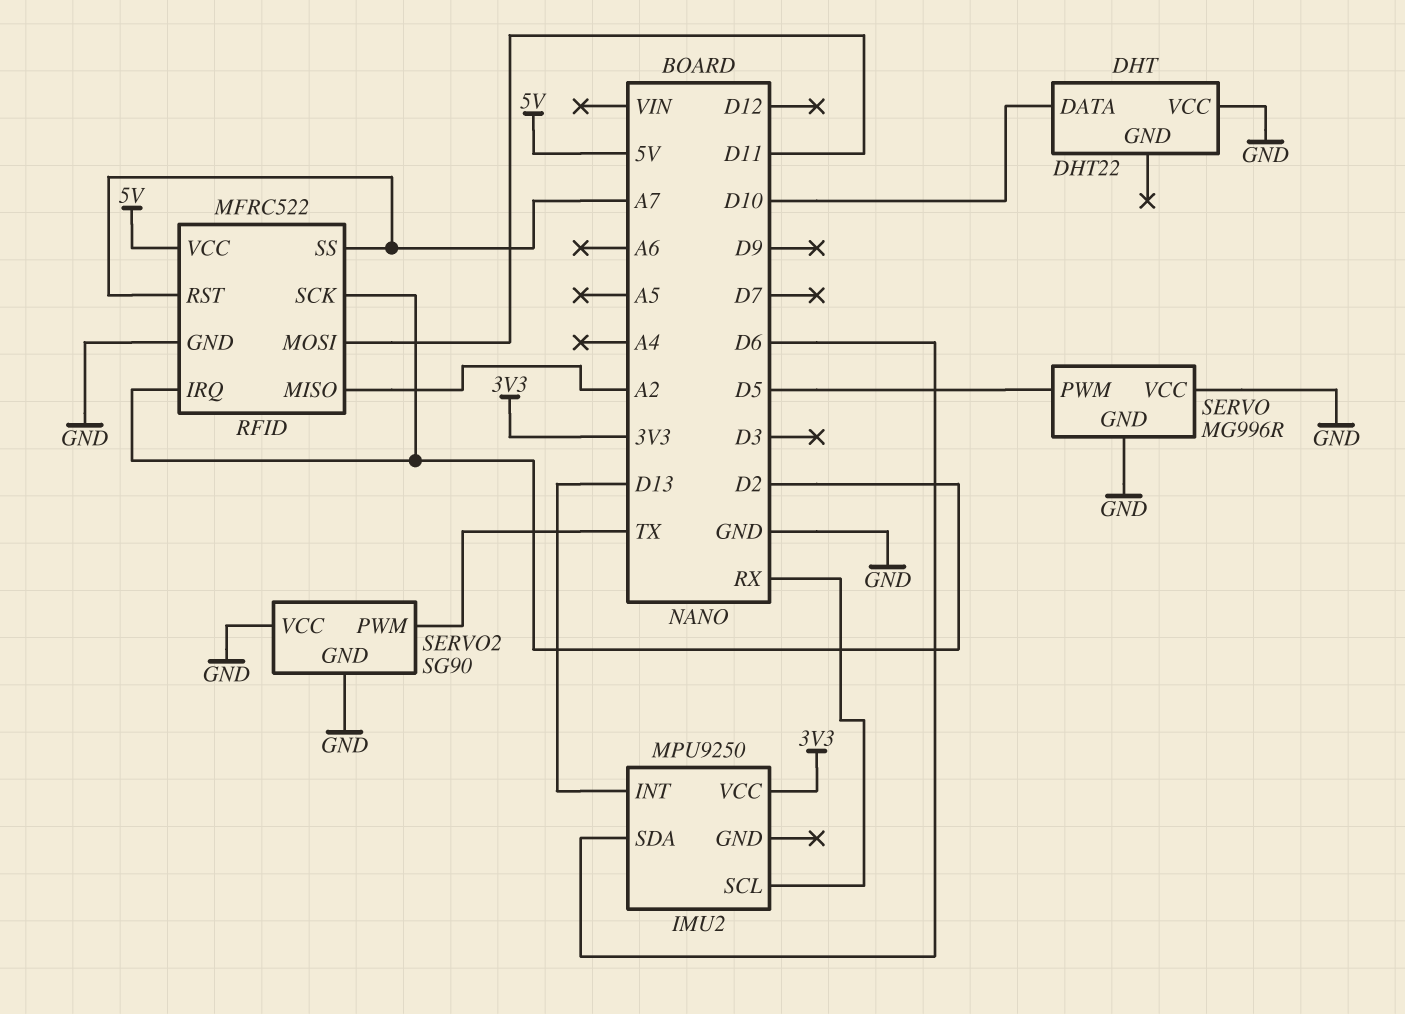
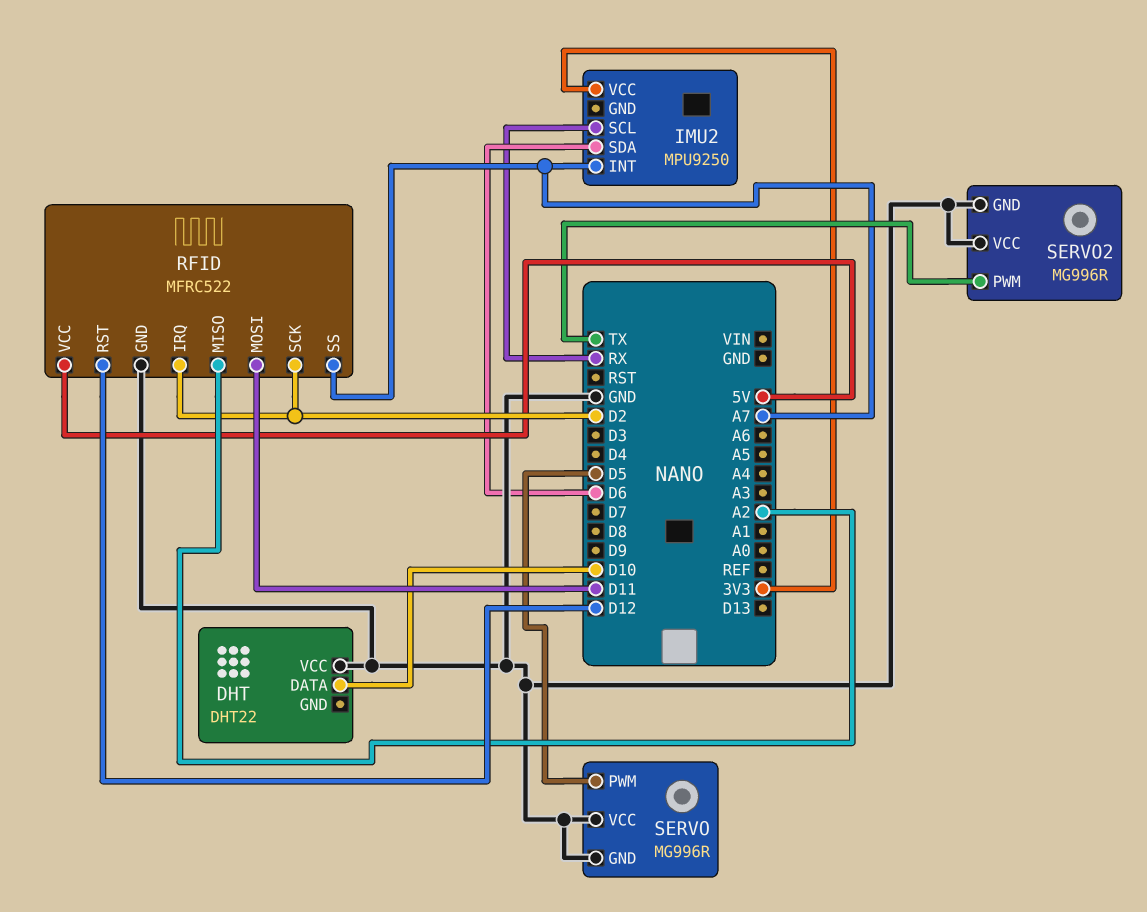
IMU2 pin INT: D13 -> A7
RFID pin RST: A7 -> D12
SERVO2: SG90 -> MG996R

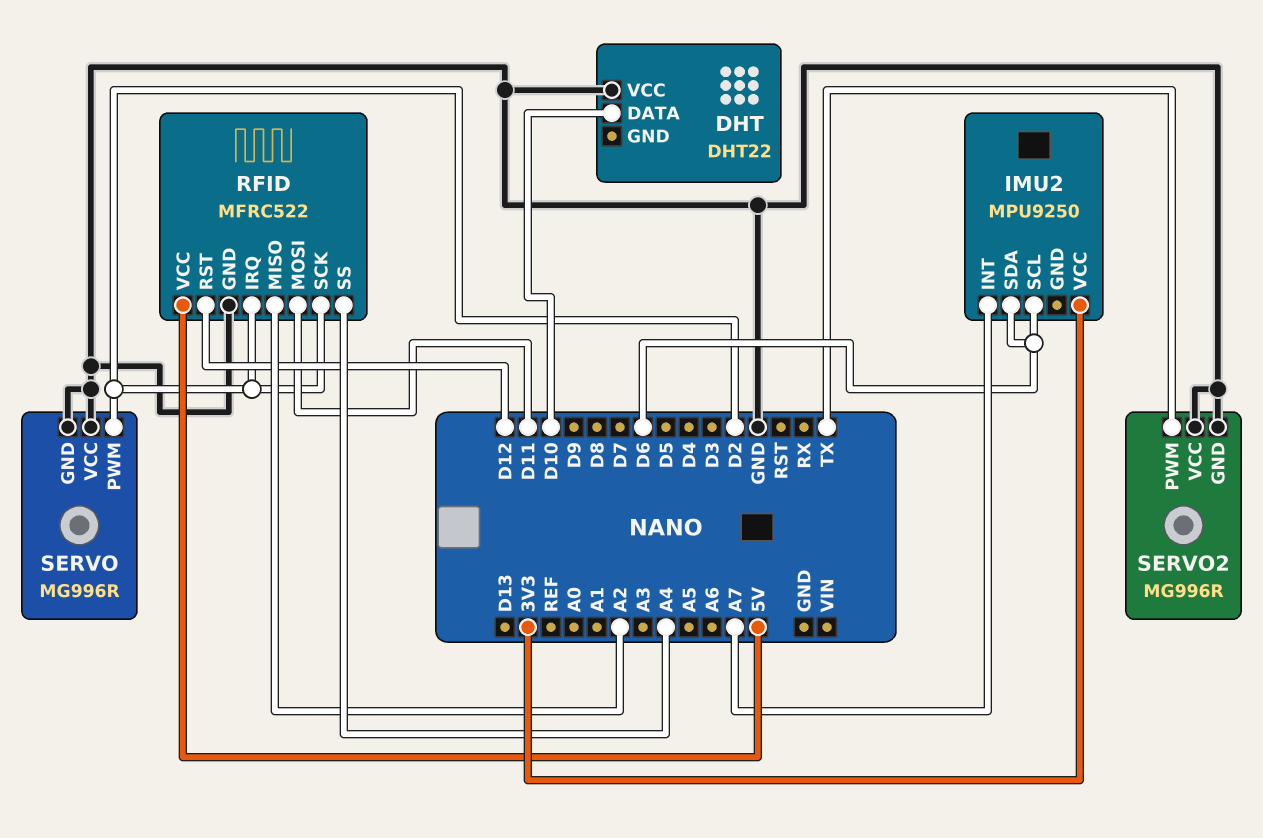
IMU2 pin SCL: RX -> D6
RFID pin SS: A7 -> A4
SERVO pin PWM: D5 -> D2

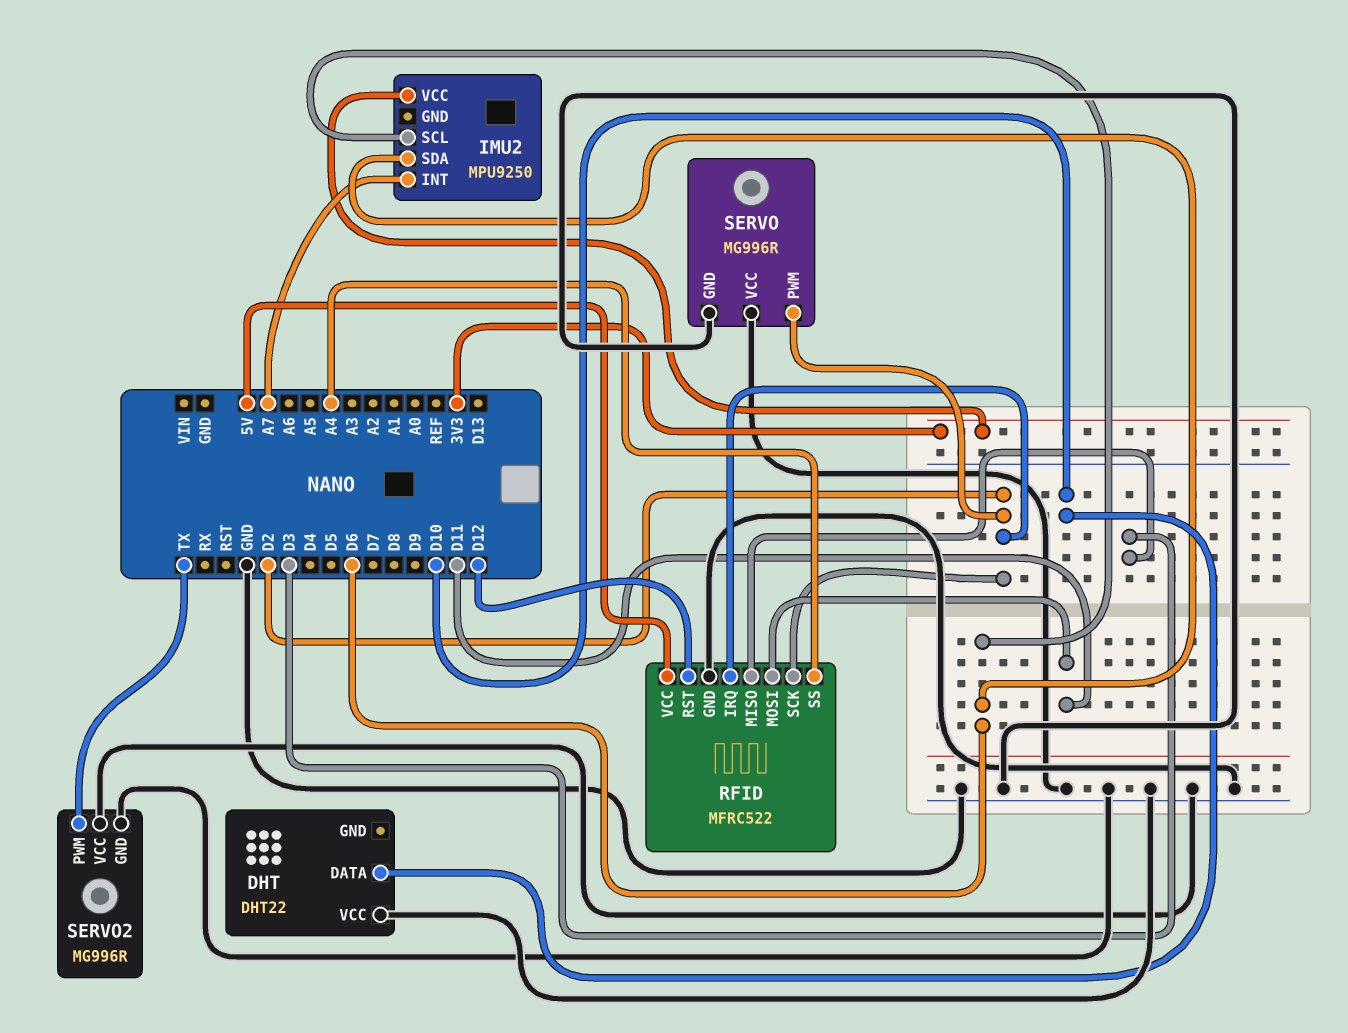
RFID pin MISO: A2 -> D3

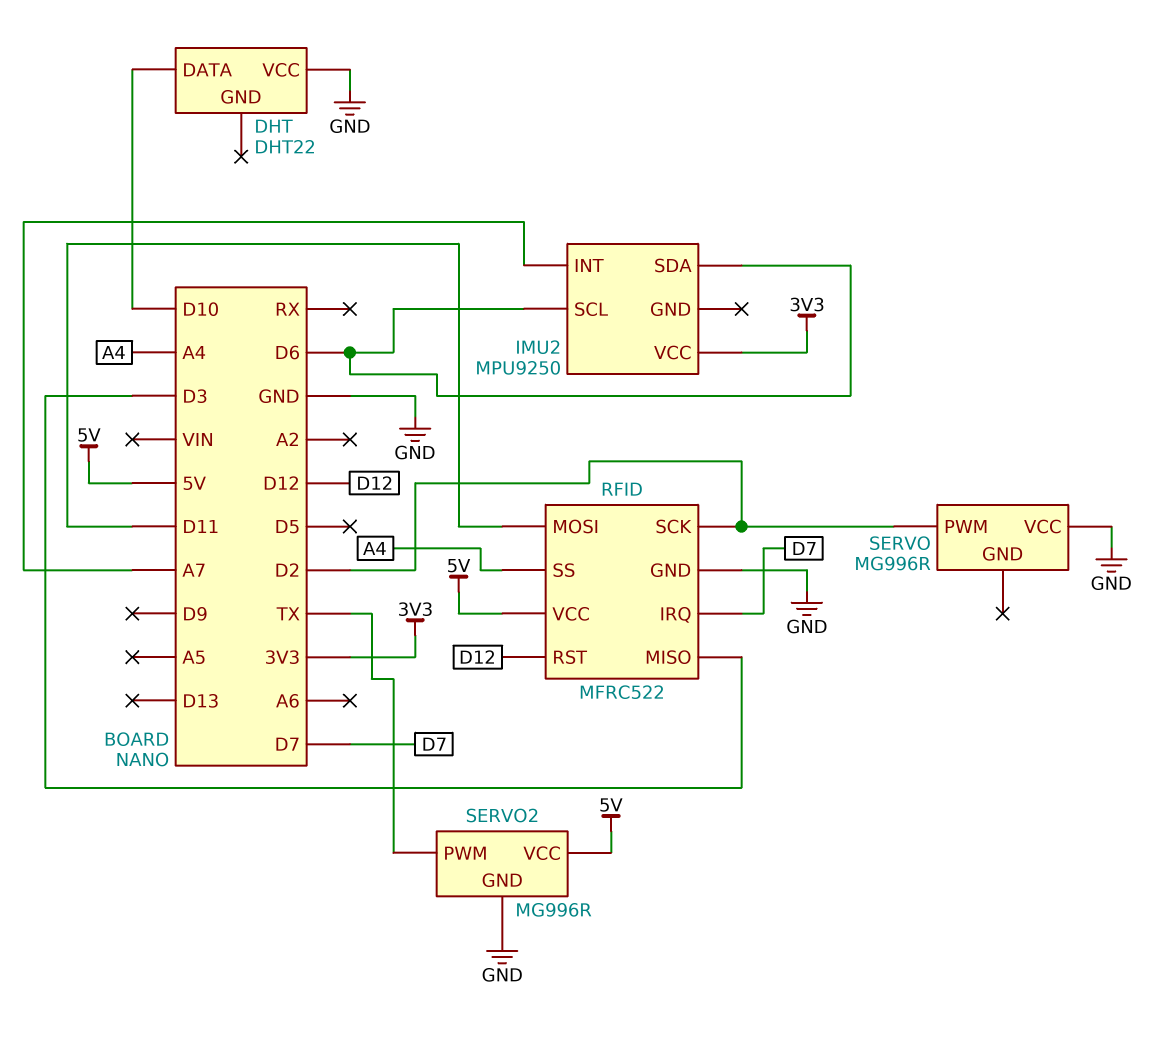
RFID pin IRQ: D2 -> D7
SERVO pin GND: GND -> none
SERVO2 pin VCC: GND -> 5V

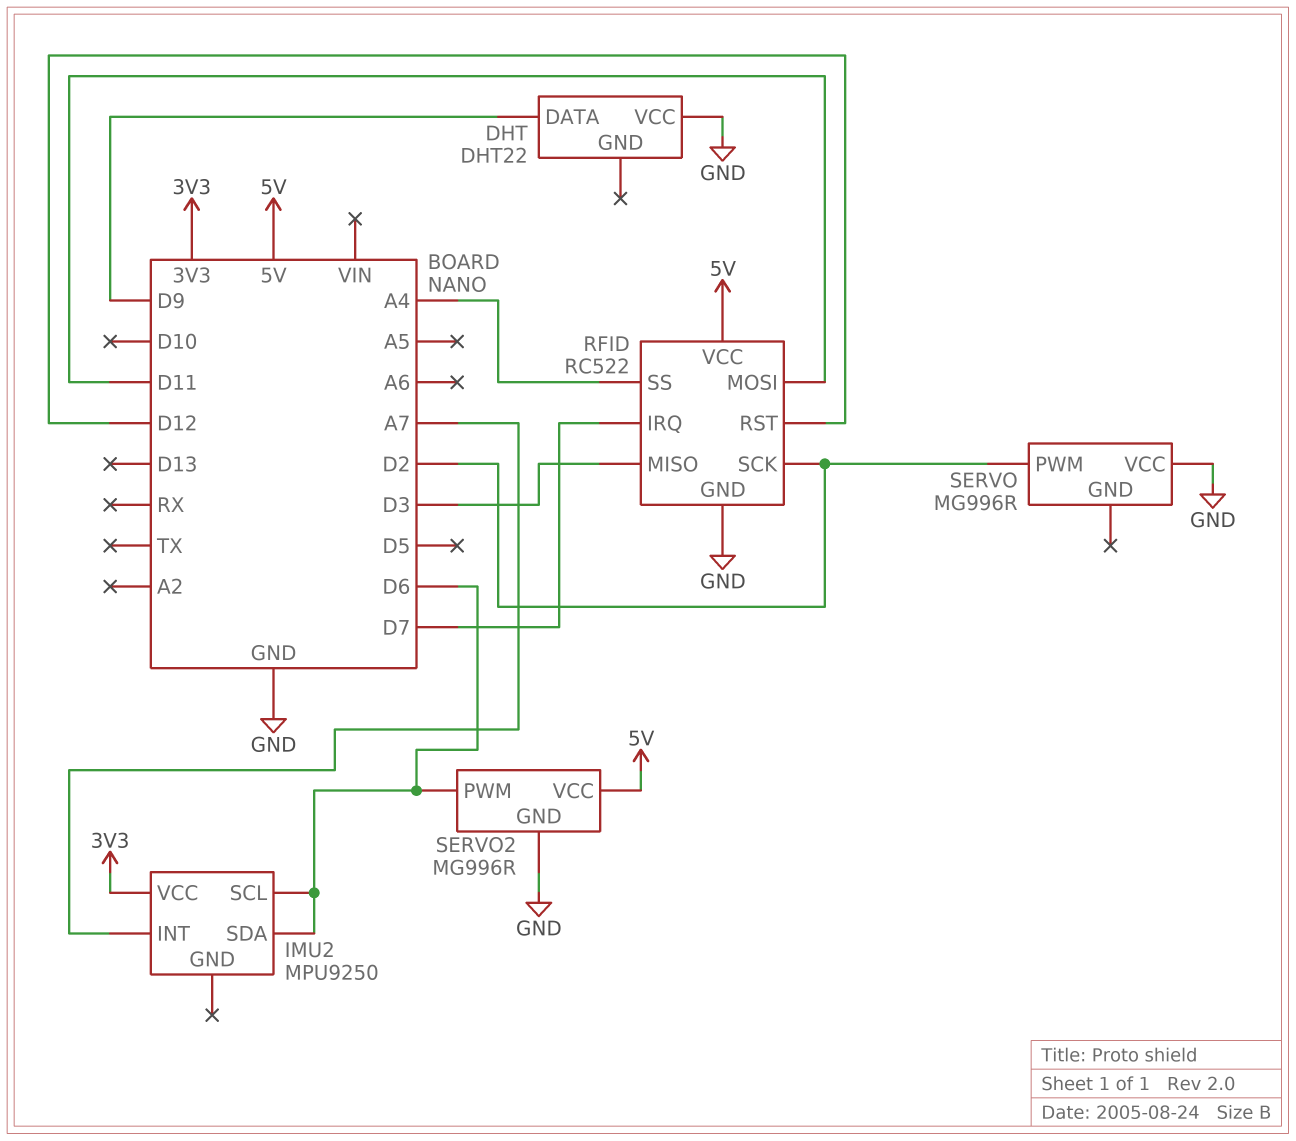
DHT pin DATA: D10 -> D9
RFID: MFRC522 -> RC522
SERVO2 pin PWM: TX -> D6

